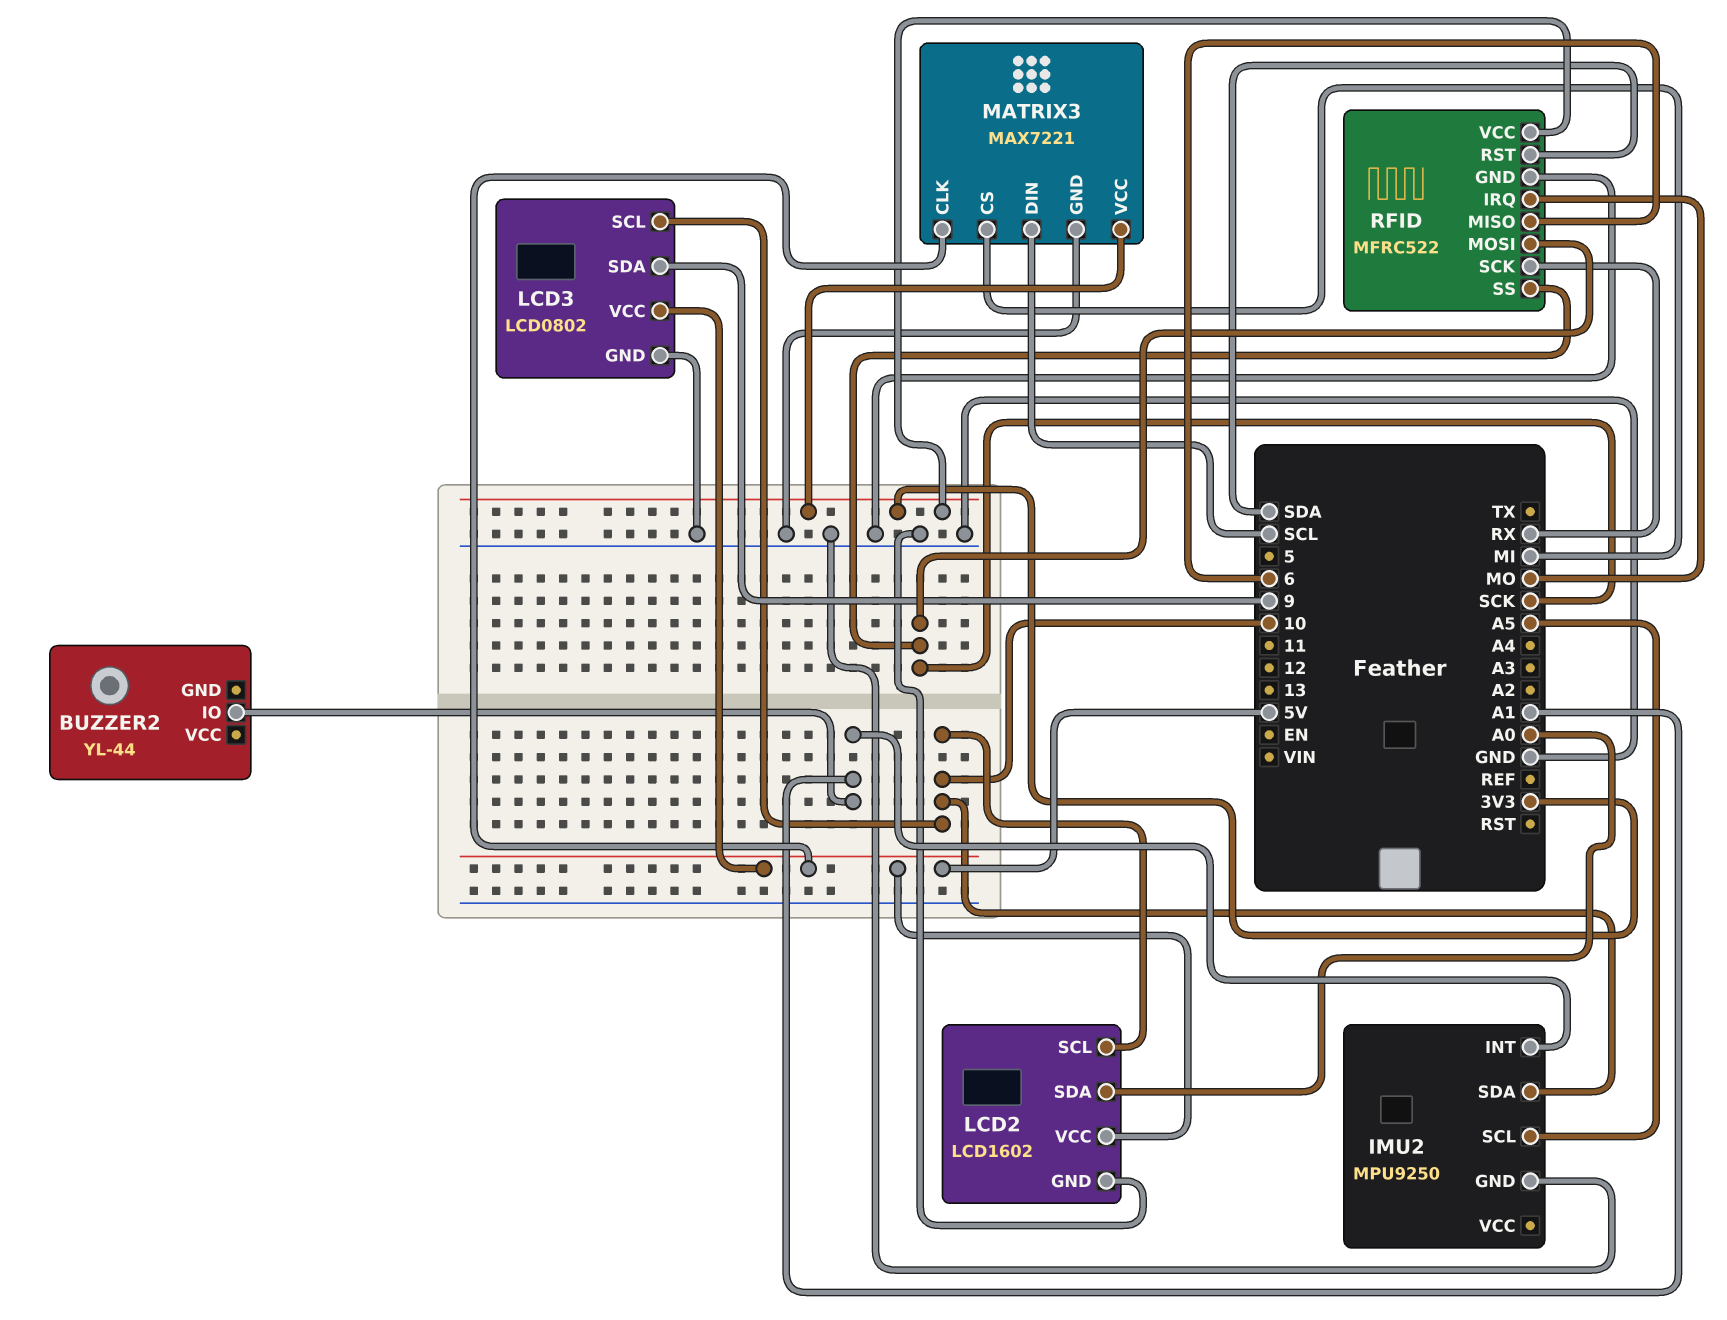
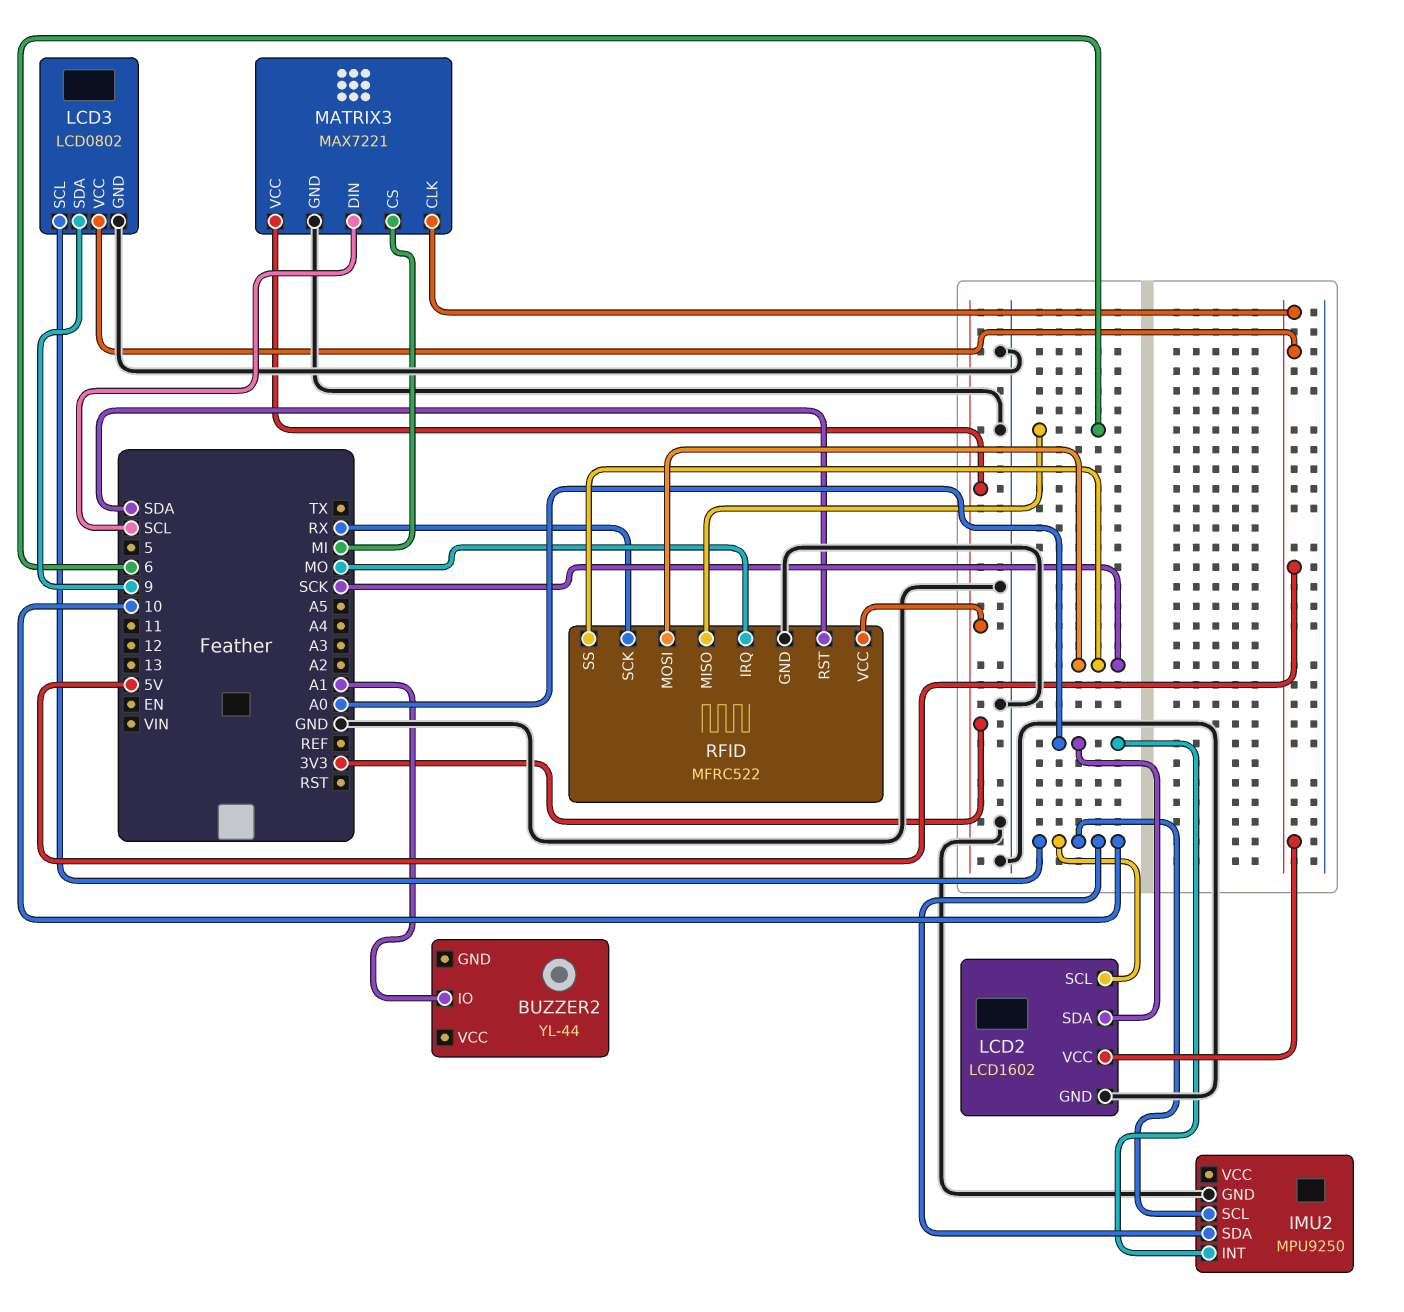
IMU2 pin INT: A1 -> A0
IMU2 pin SCL: A5 -> 10

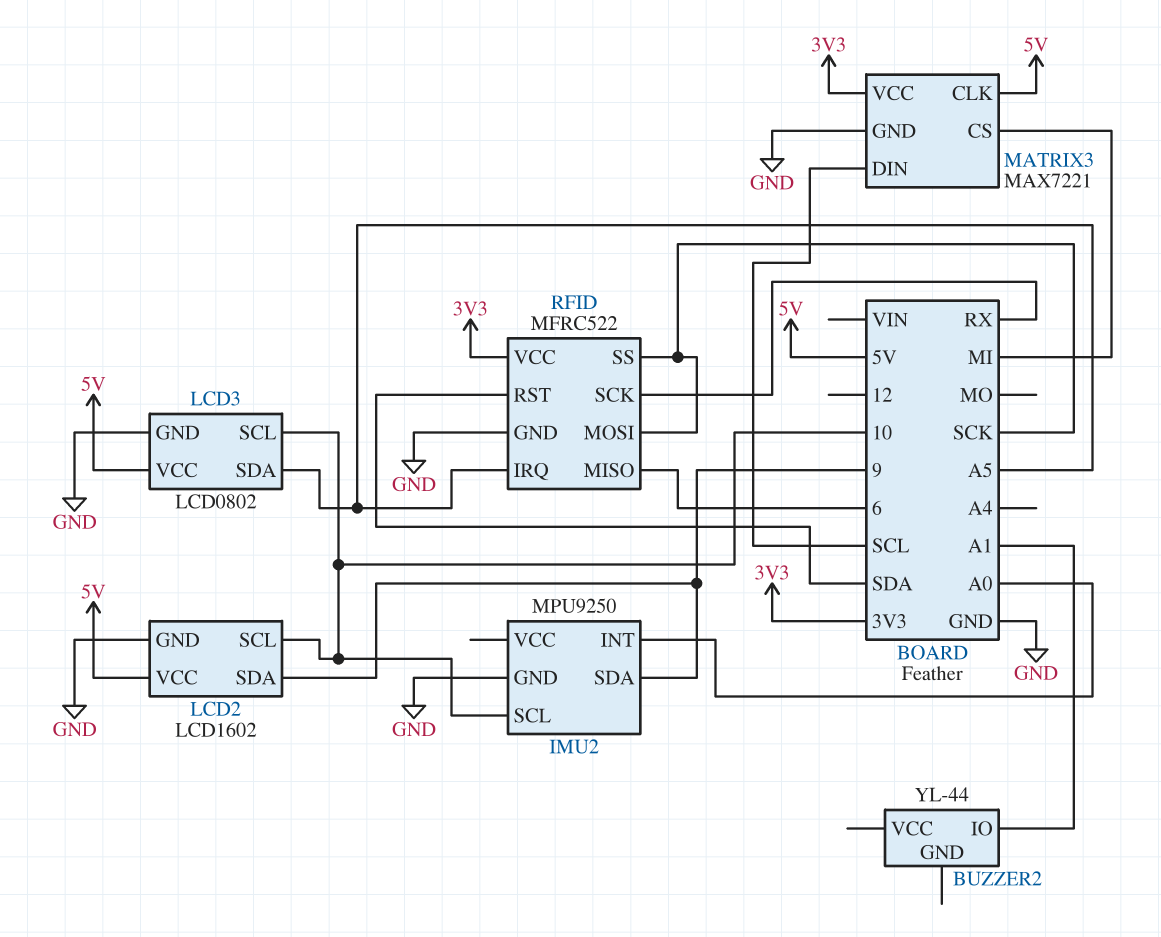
IMU2 pin SDA: 10 -> 9
LCD2 pin SDA: A0 -> 9
LCD3 pin SDA: 9 -> A5
RFID pin IRQ: MO -> A5

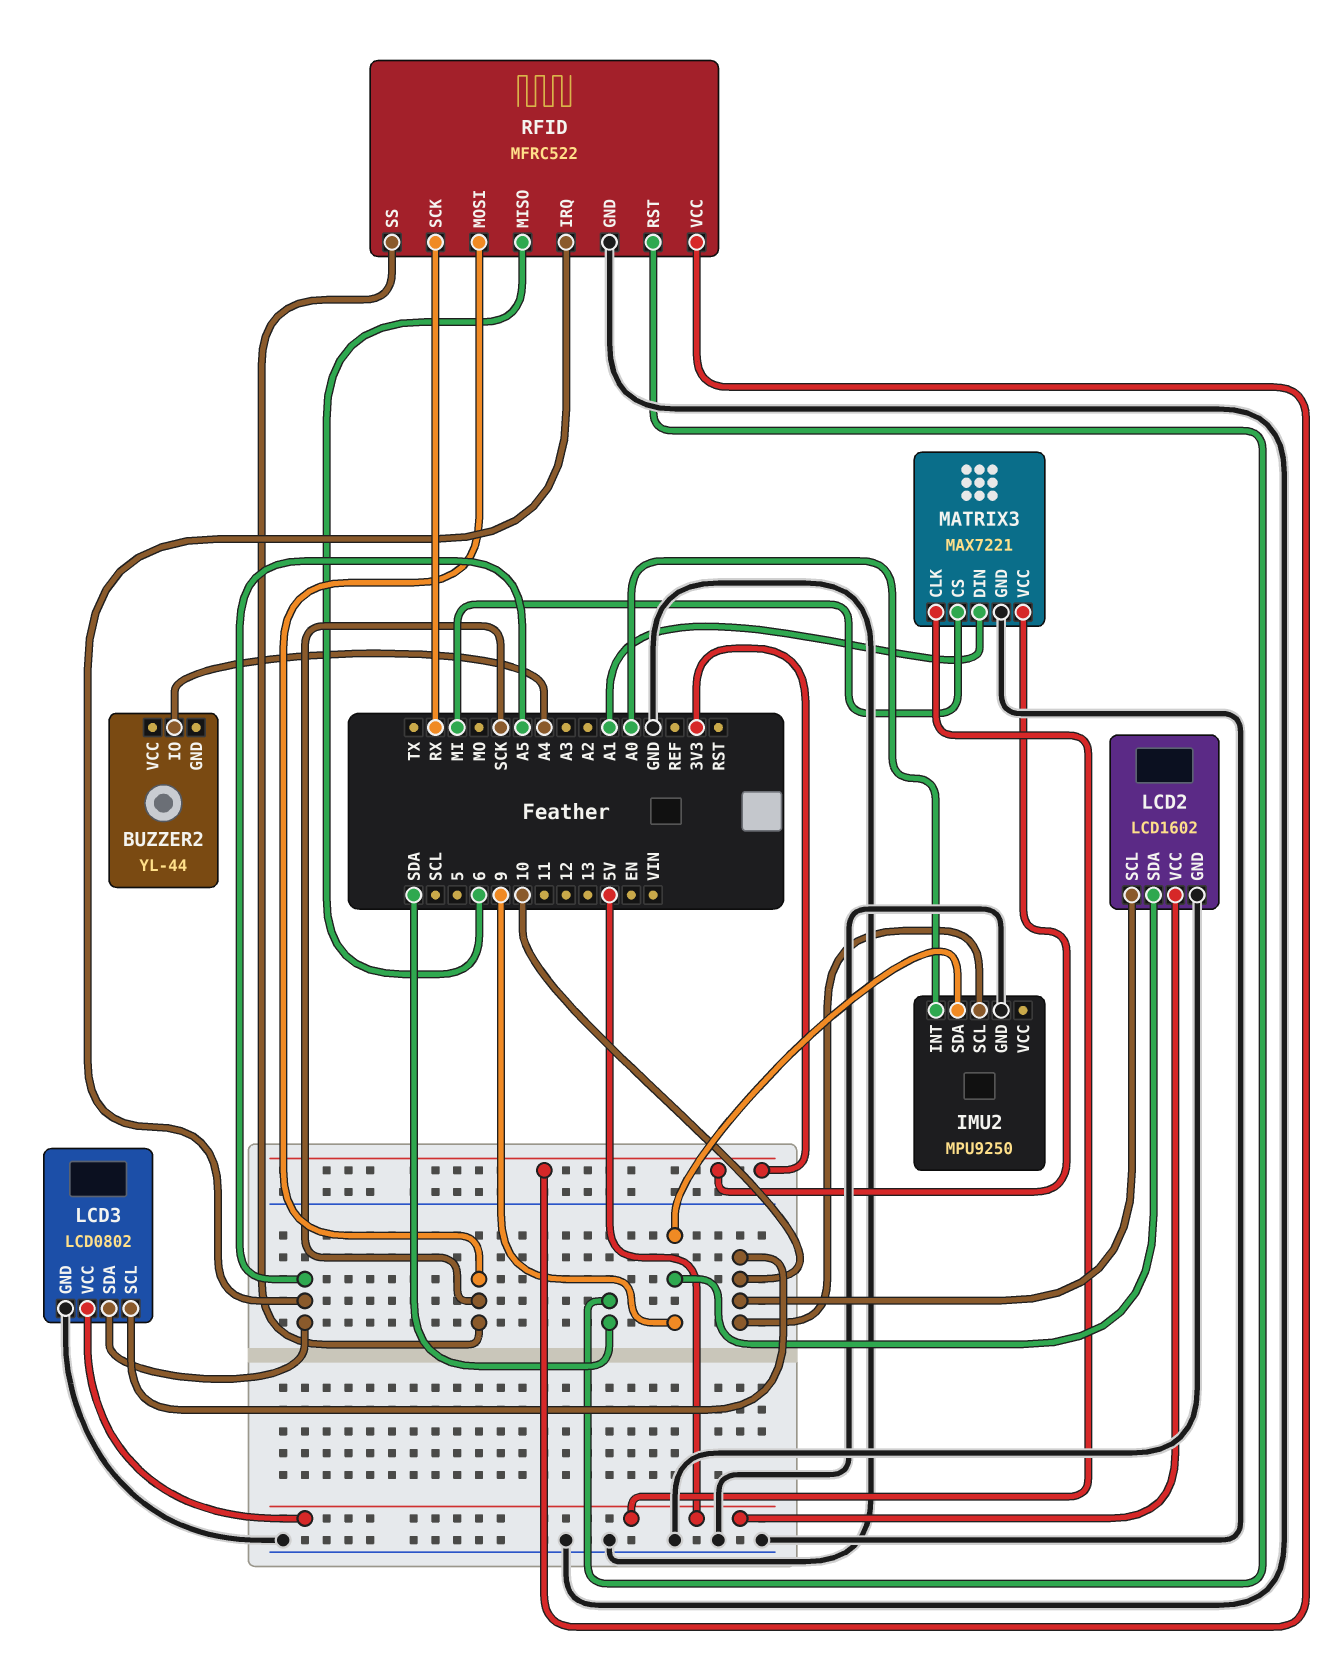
BUZZER2 pin IO: A1 -> A4
MATRIX3 pin DIN: SCL -> A1

